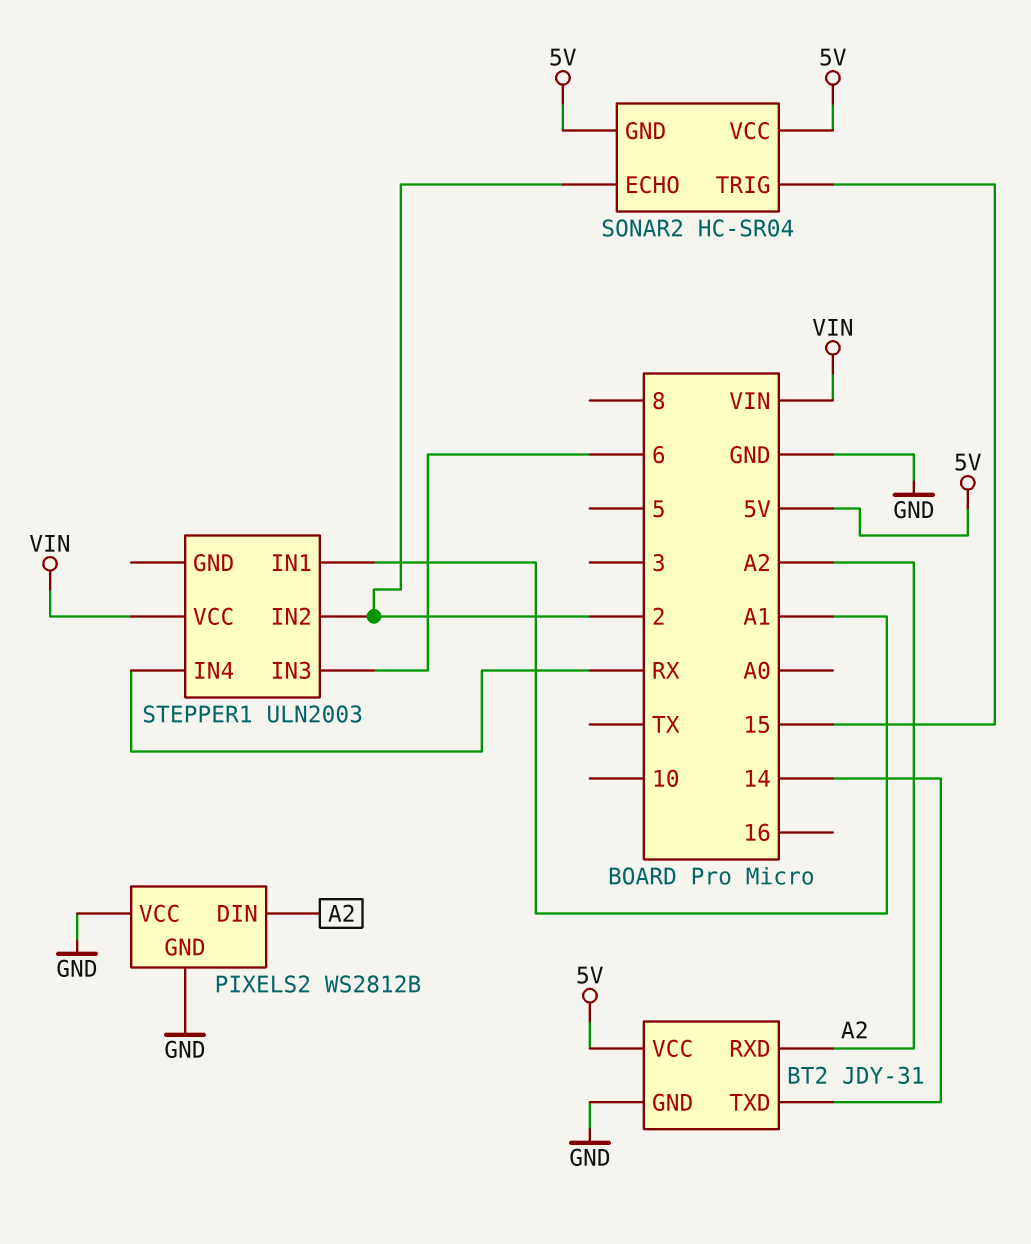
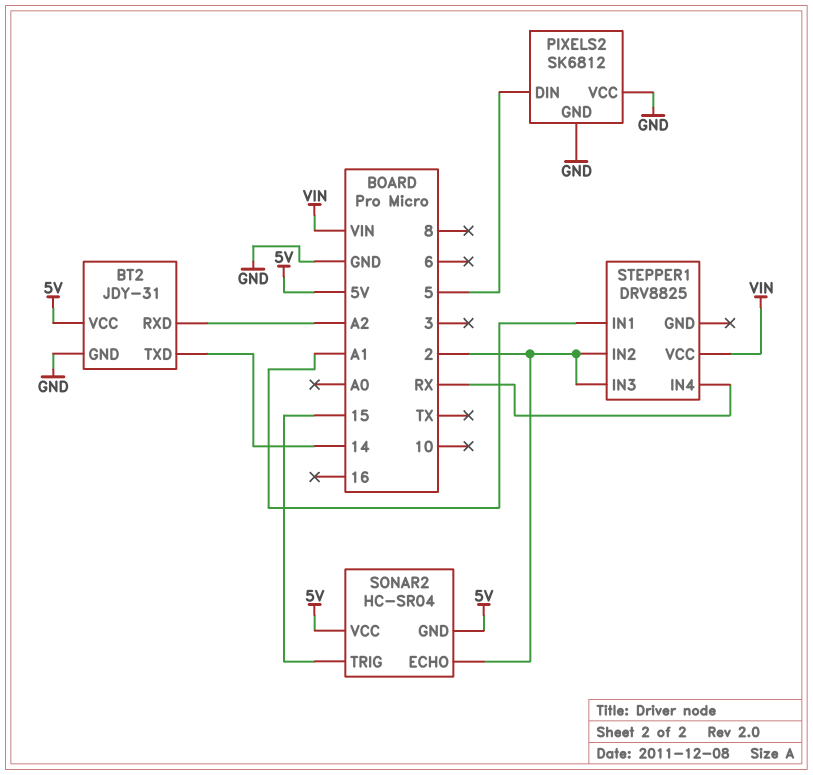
PIXELS2: WS2812B -> SK6812
PIXELS2 pin DIN: A2 -> 5
STEPPER1: ULN2003 -> DRV8825
STEPPER1 pin IN3: 6 -> 2

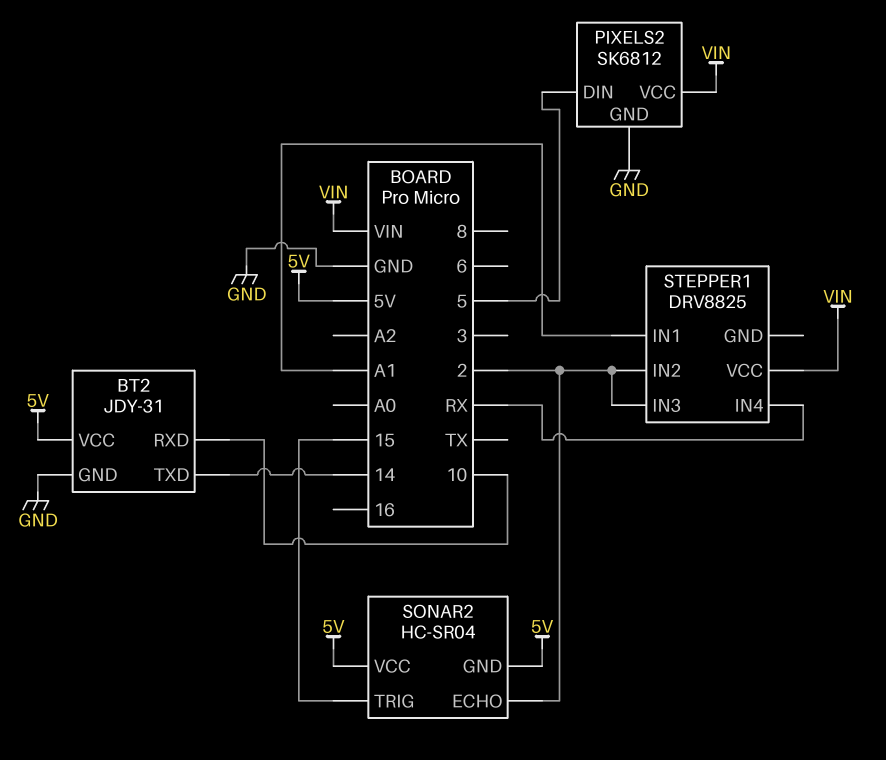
BT2 pin RXD: A2 -> 10
PIXELS2 pin VCC: GND -> VIN

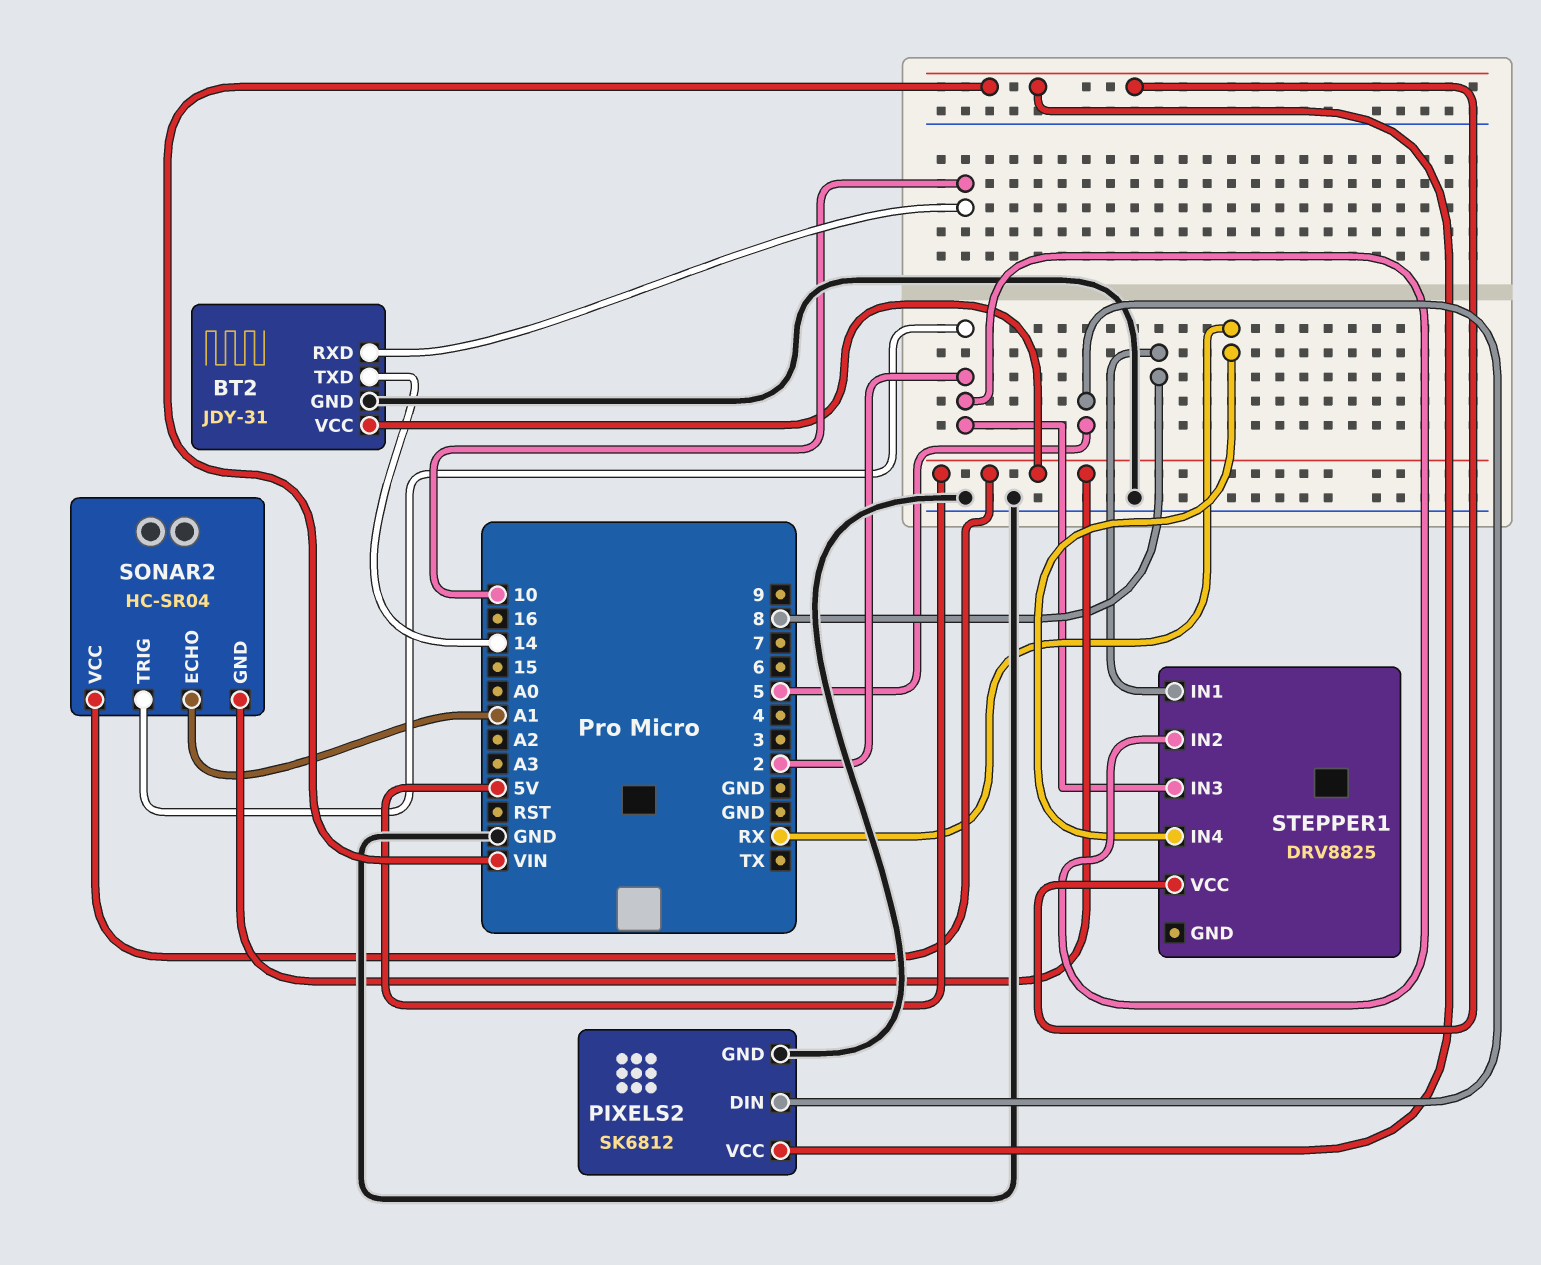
SONAR2 pin ECHO: 2 -> A1
SONAR2 pin TRIG: 15 -> 2
STEPPER1 pin IN1: A1 -> 8

